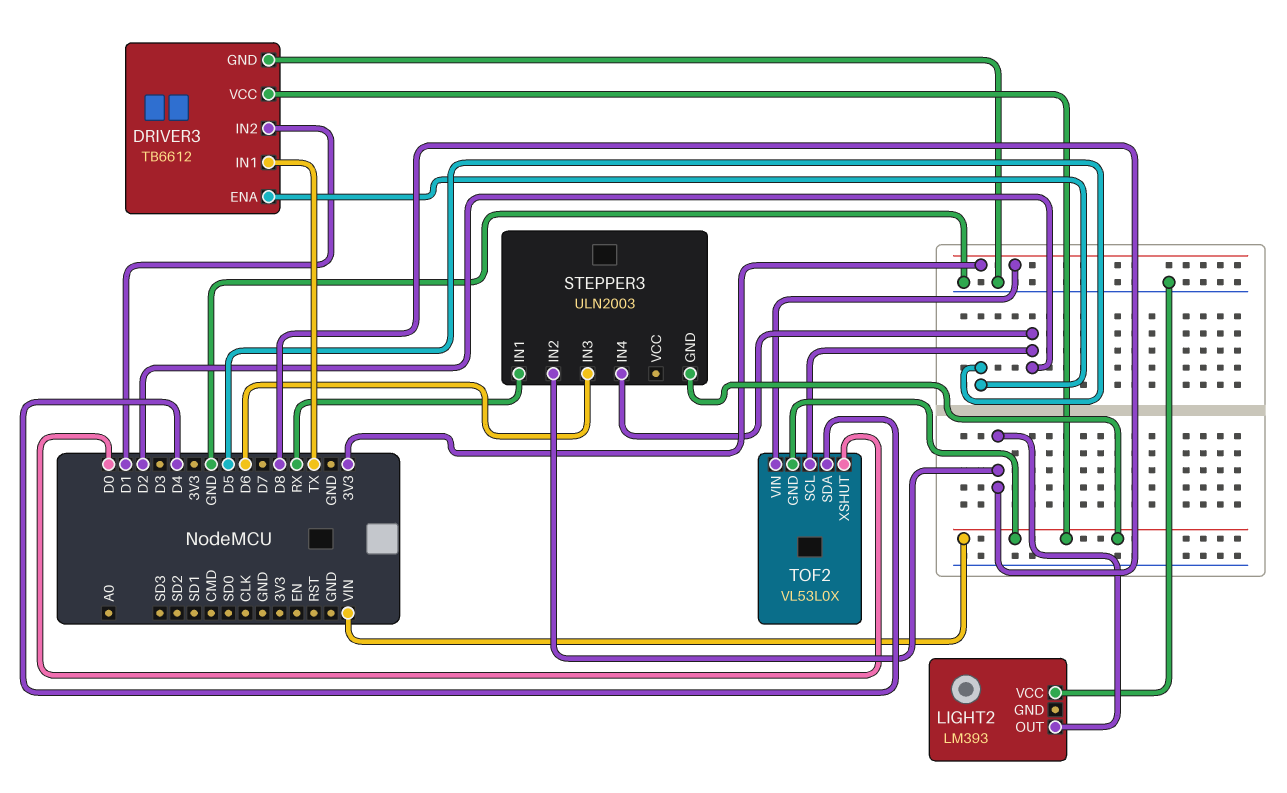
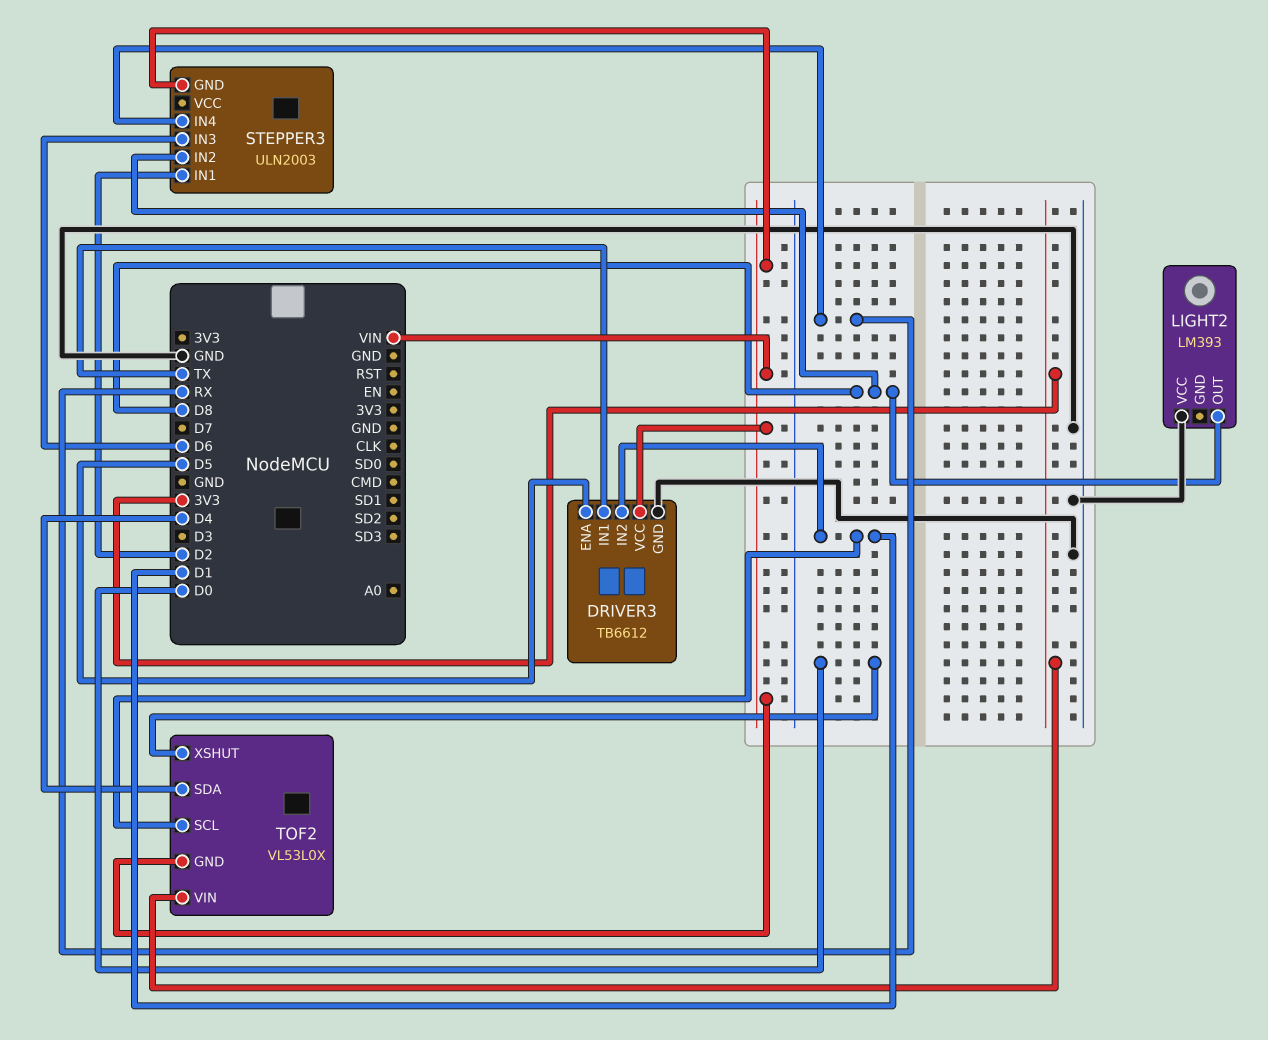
STEPPER3 pin IN1: RX -> D2
STEPPER3 pin IN4: D2 -> RX
TOF2 pin SCL: D2 -> D1

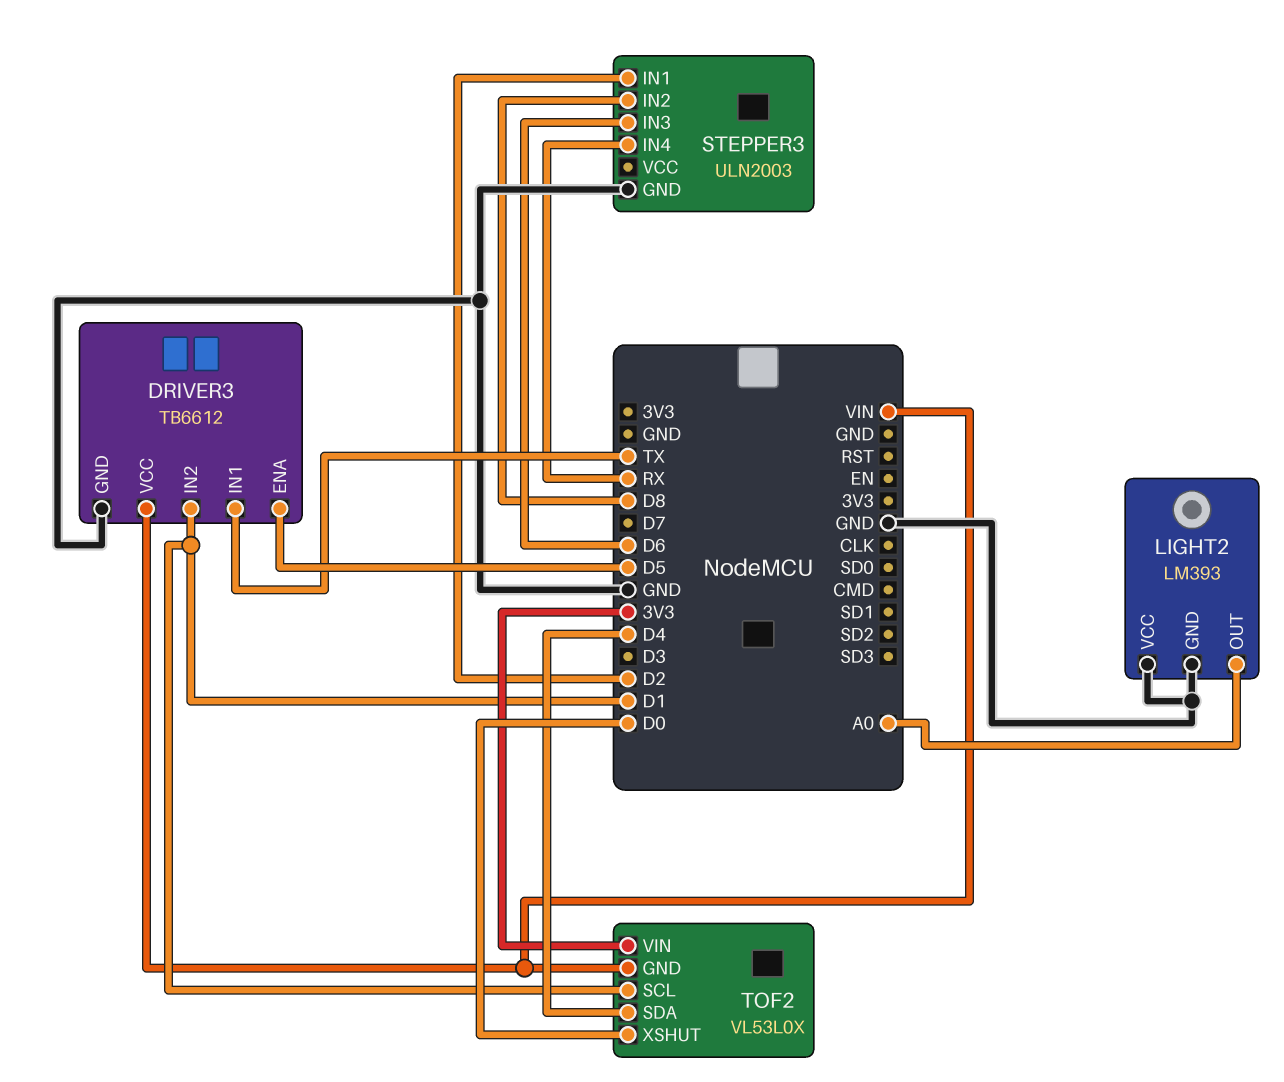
LIGHT2 pin GND: none -> GND
LIGHT2 pin OUT: D8 -> A0
STEPPER3 pin GND: VIN -> GND

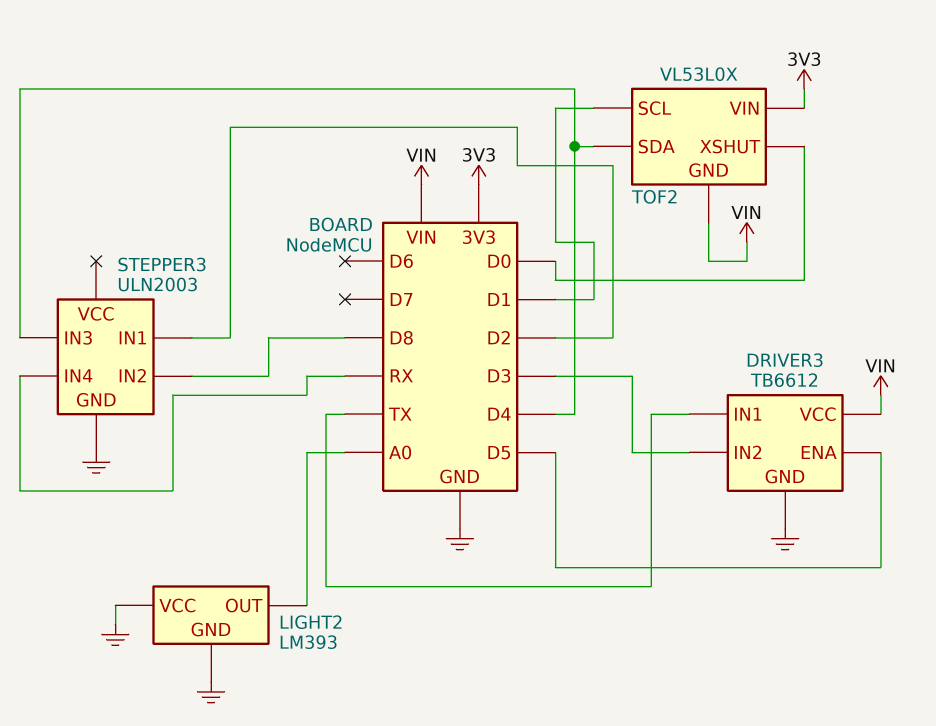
DRIVER3 pin IN2: D1 -> D3
STEPPER3 pin IN3: D6 -> D4

